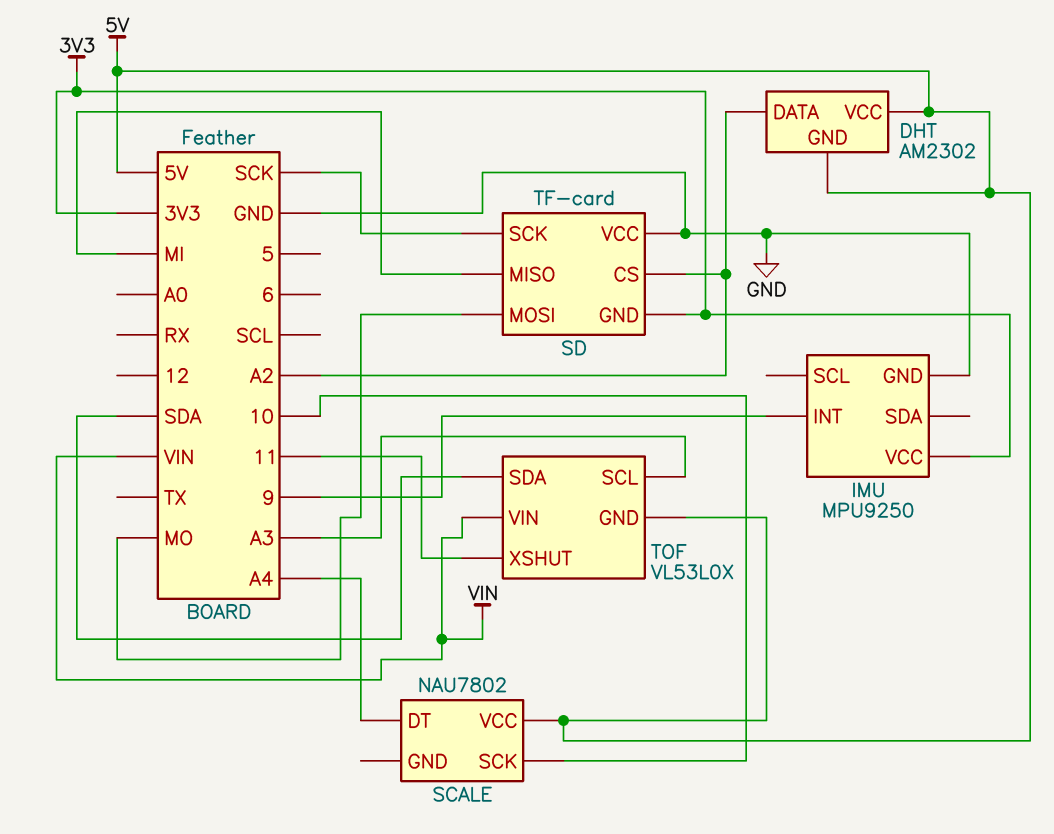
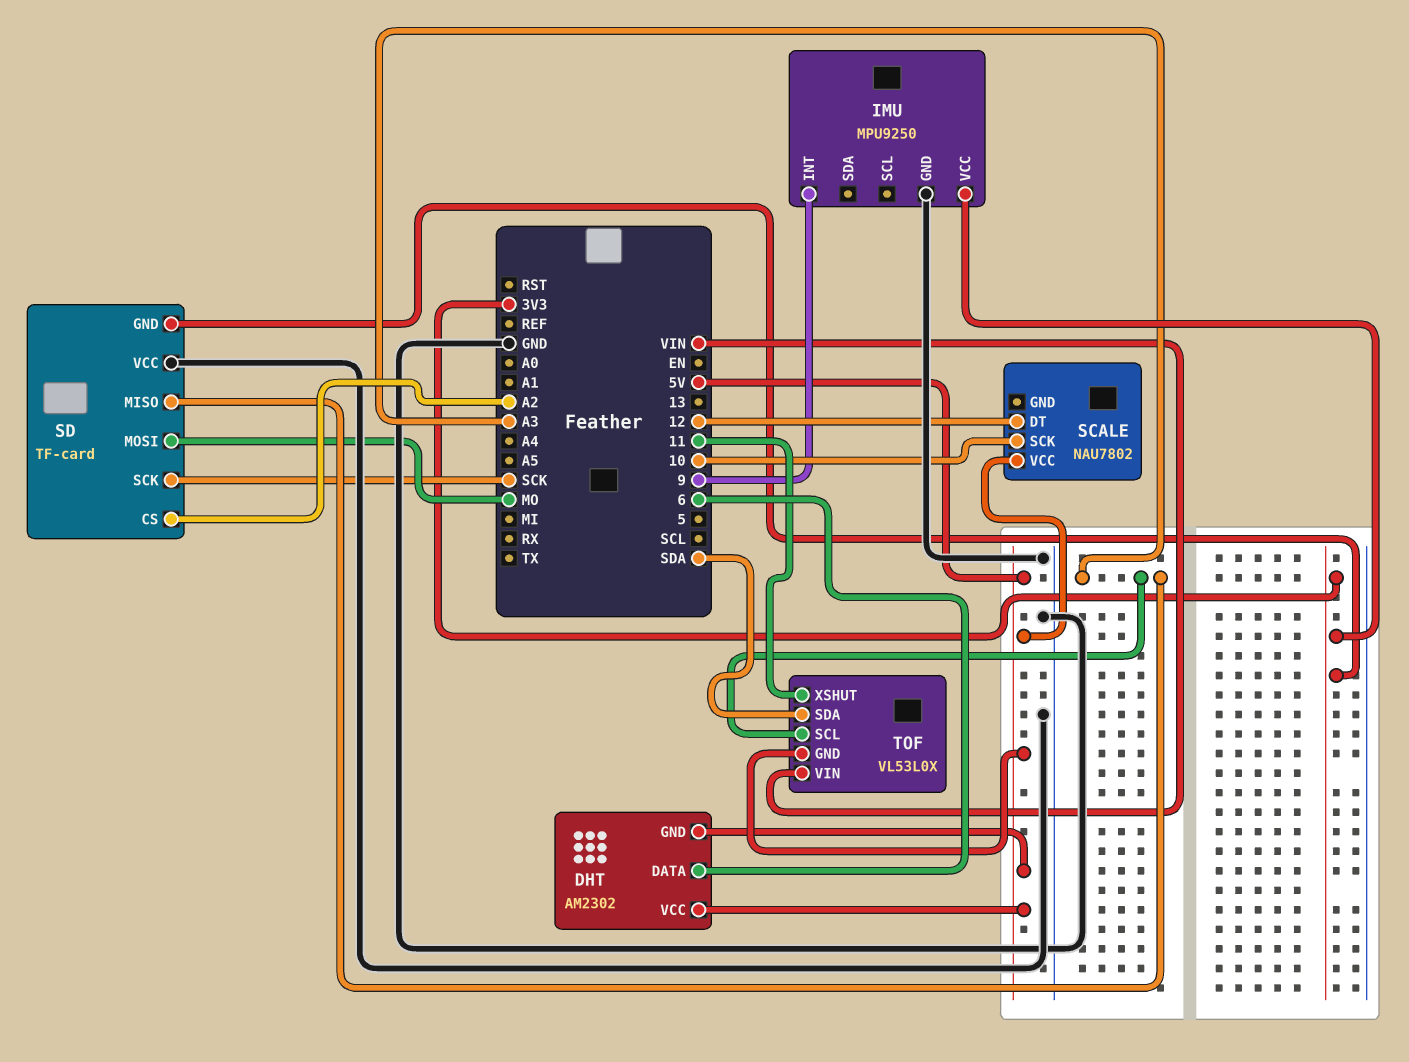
DHT pin DATA: A2 -> 6
SCALE pin DT: A4 -> 12
SD pin MISO: MI -> A3

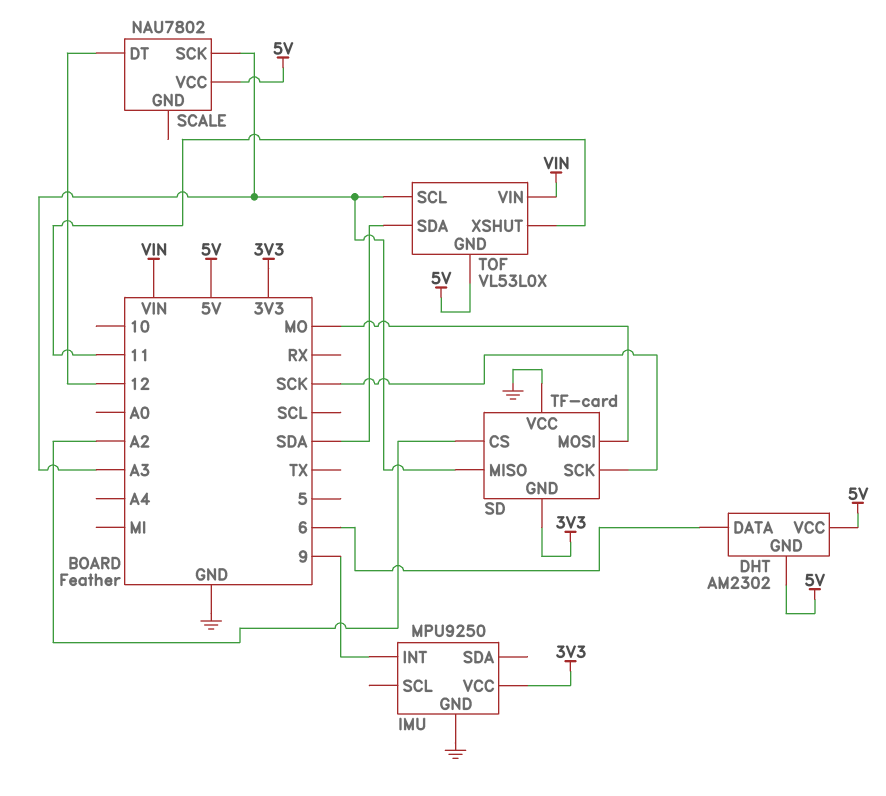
SCALE pin SCK: 10 -> A3

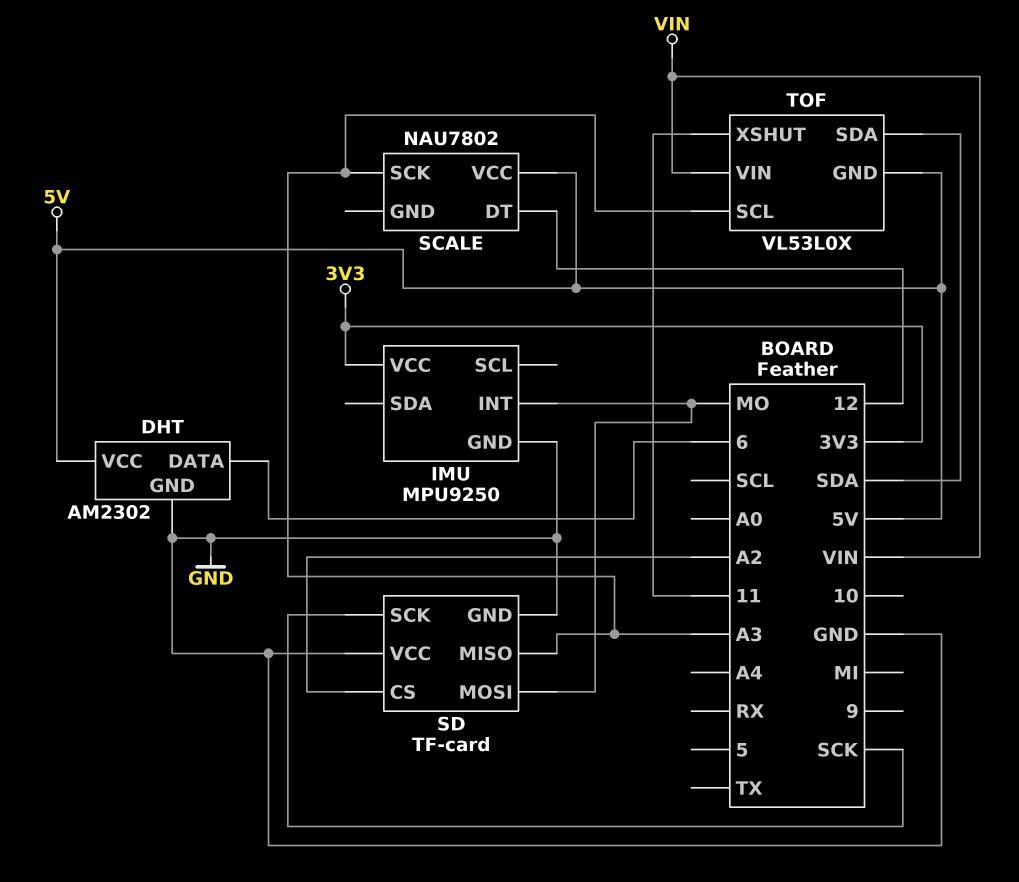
DHT pin GND: 5V -> GND
IMU pin INT: 9 -> MO
SD pin GND: 3V3 -> GND

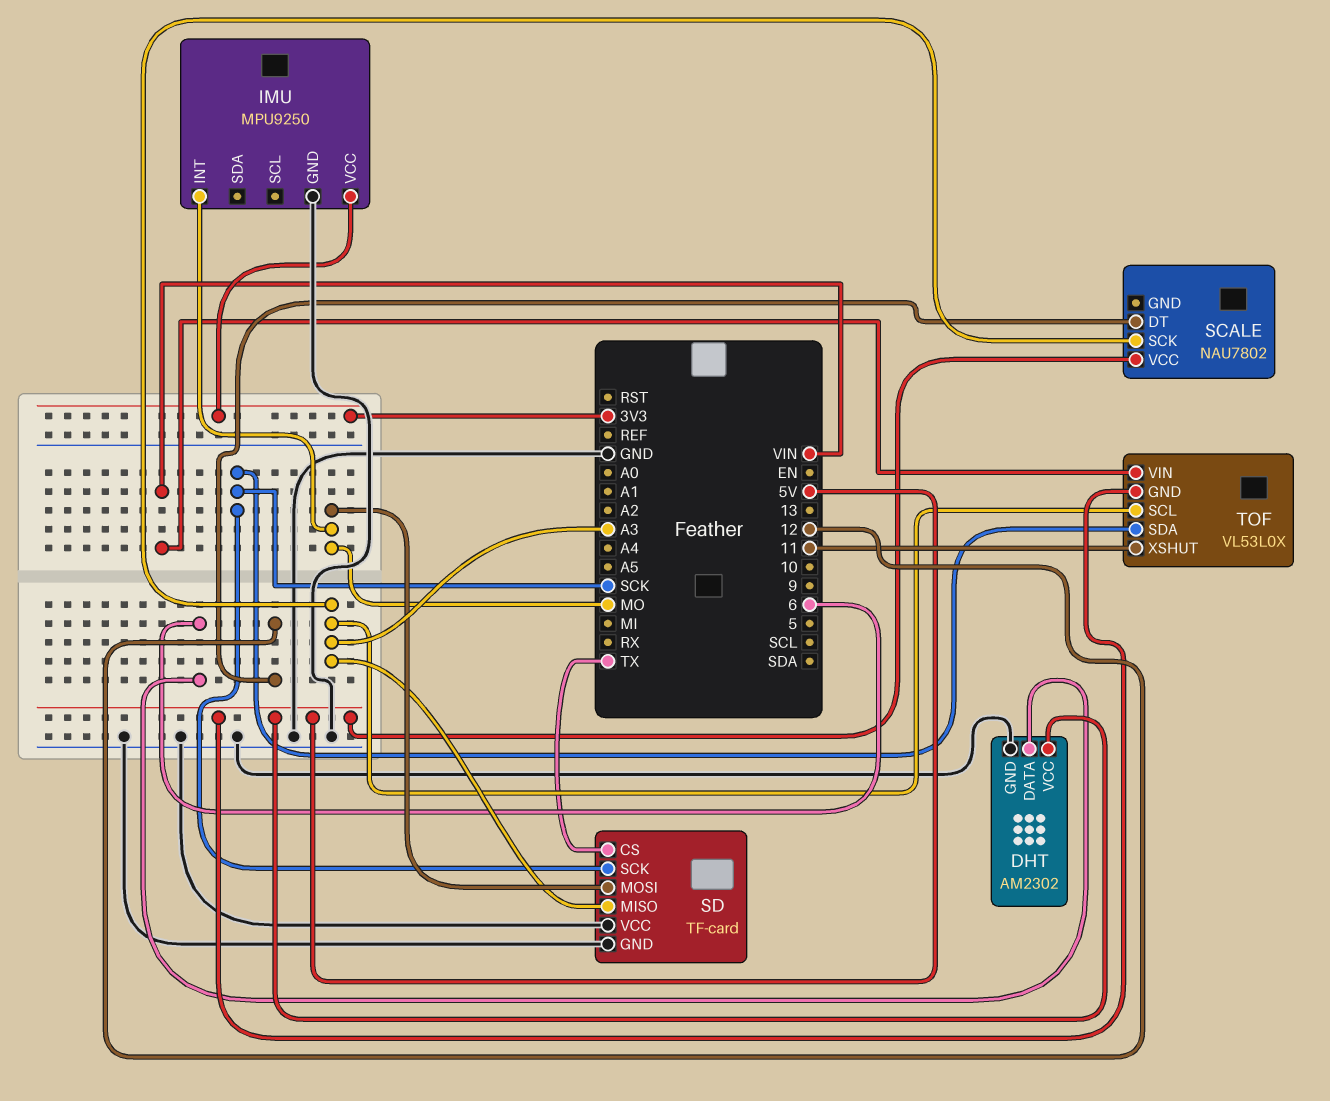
SD pin CS: A2 -> TX
TOF pin SDA: SDA -> SCK

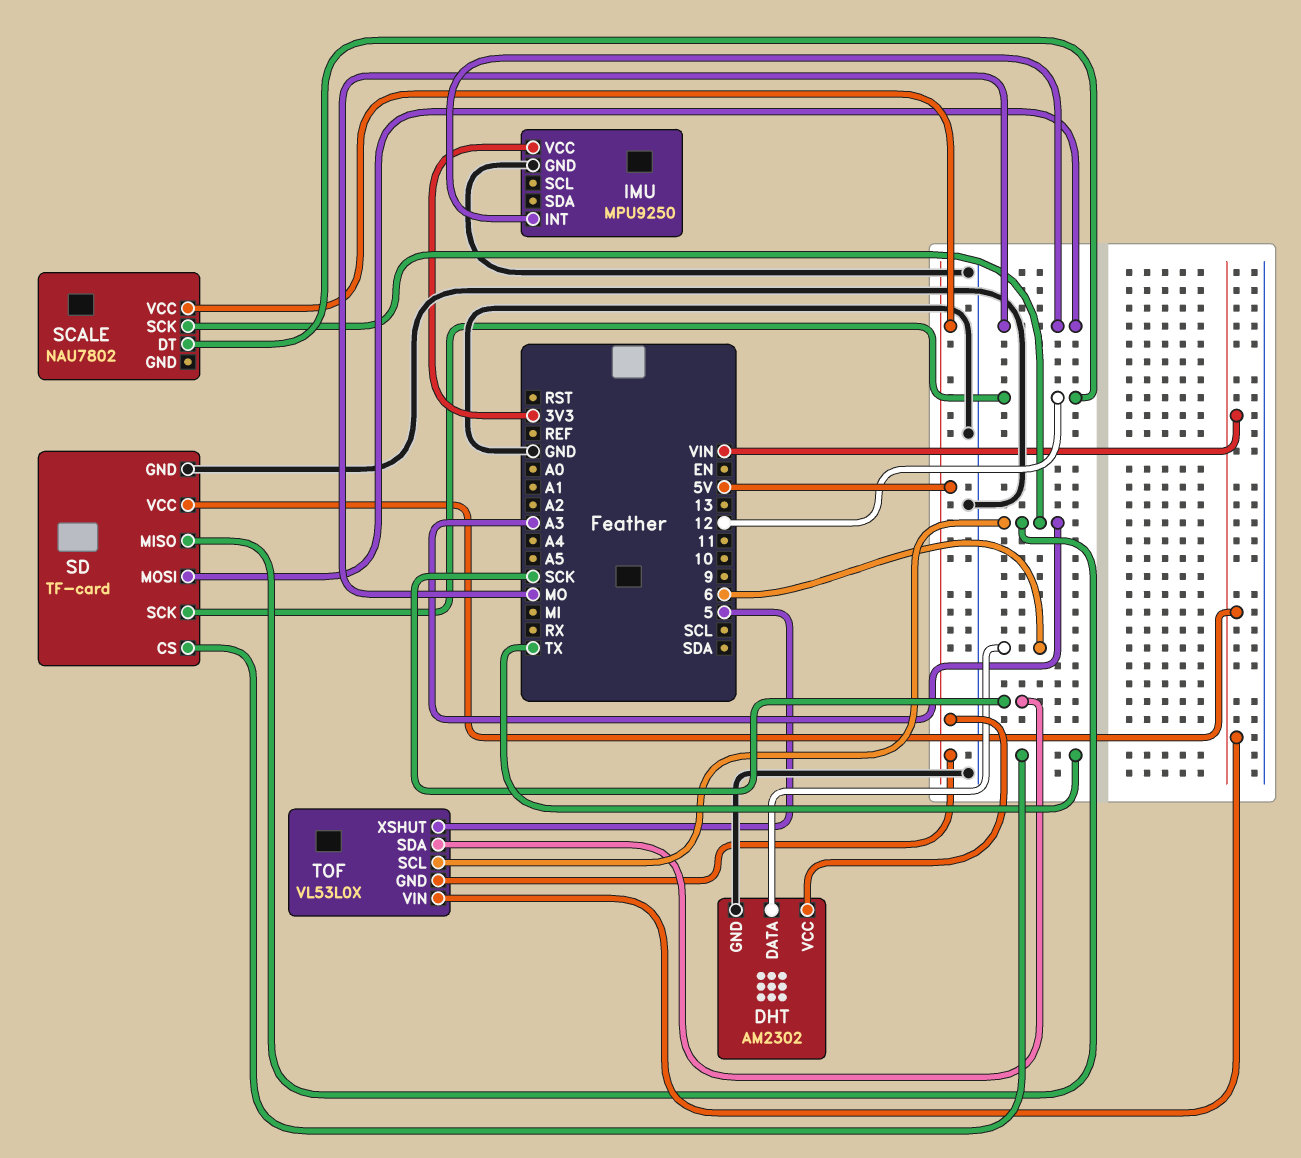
SD pin SCK: SCK -> 12
SD pin VCC: GND -> VIN
TOF pin XSHUT: 11 -> 5

